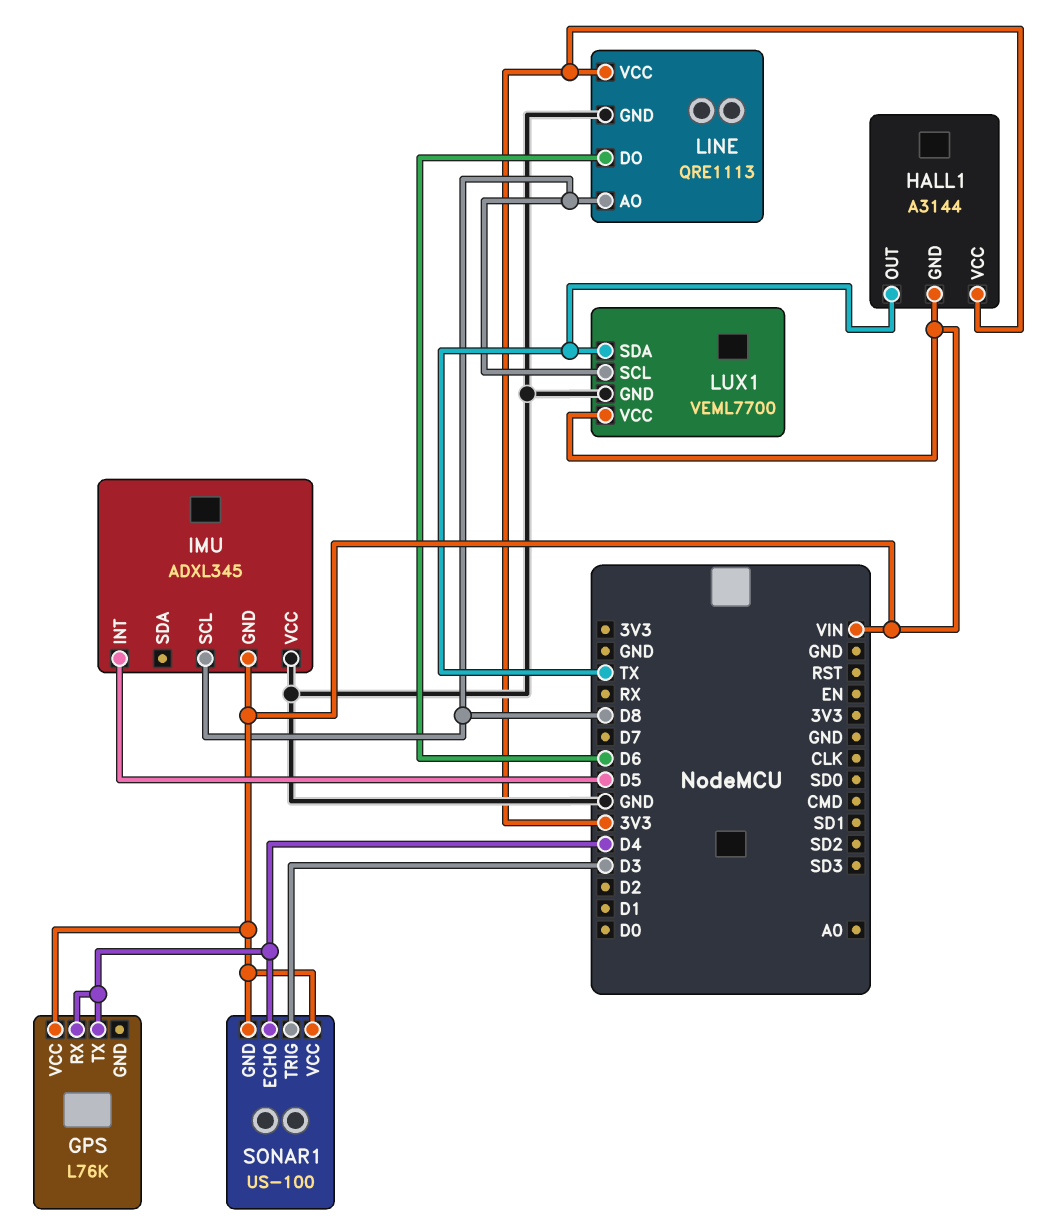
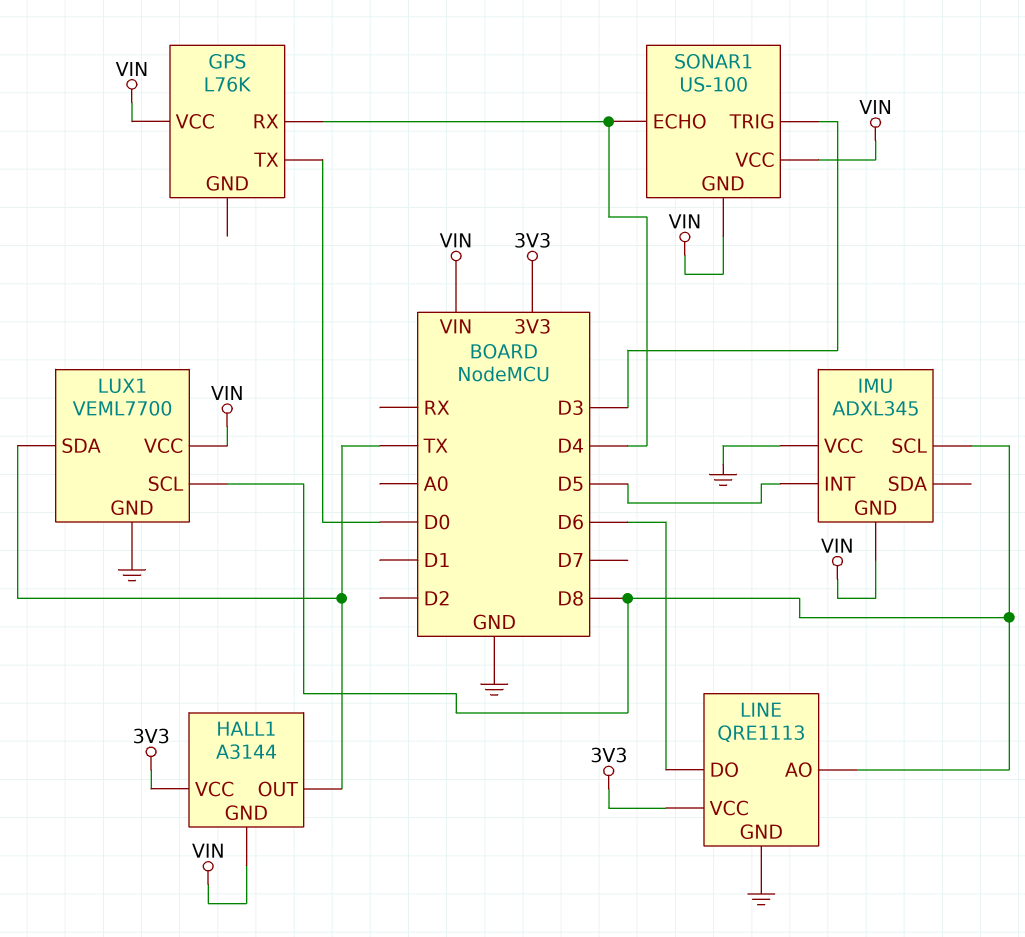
GPS pin TX: D4 -> D0

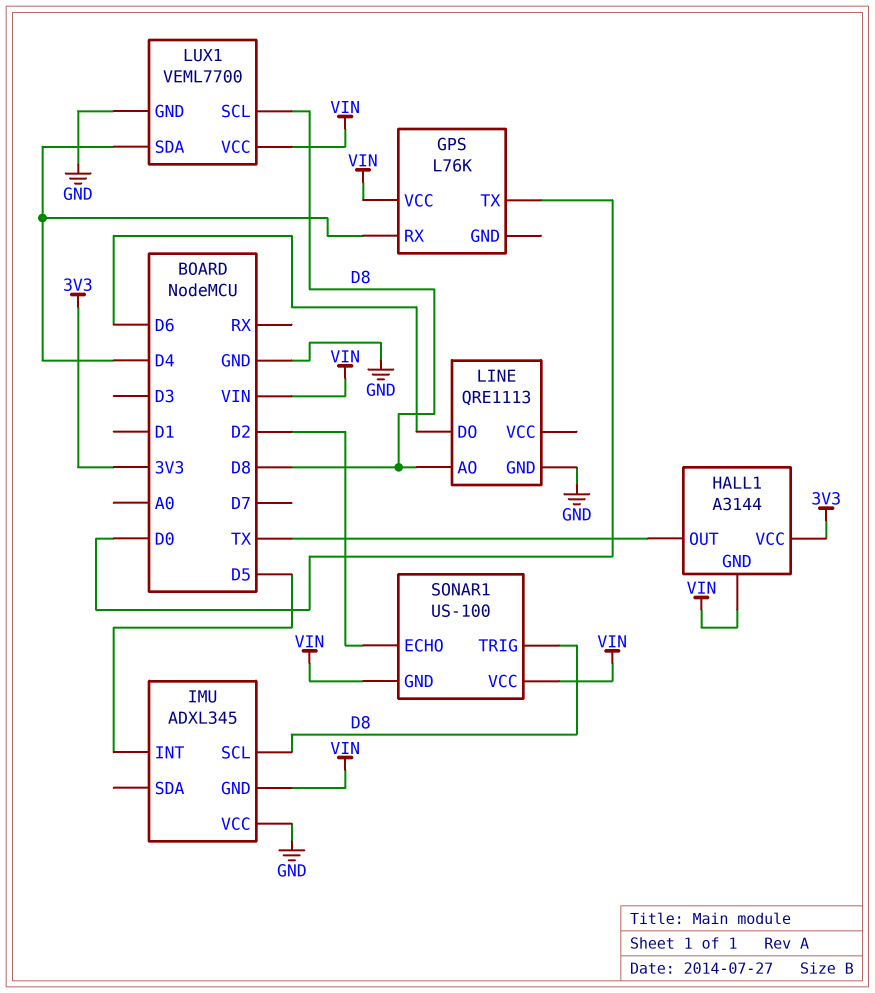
LINE pin VCC: 3V3 -> none
LUX1 pin SDA: TX -> D4
SONAR1 pin ECHO: D4 -> D2
SONAR1 pin TRIG: D3 -> D8

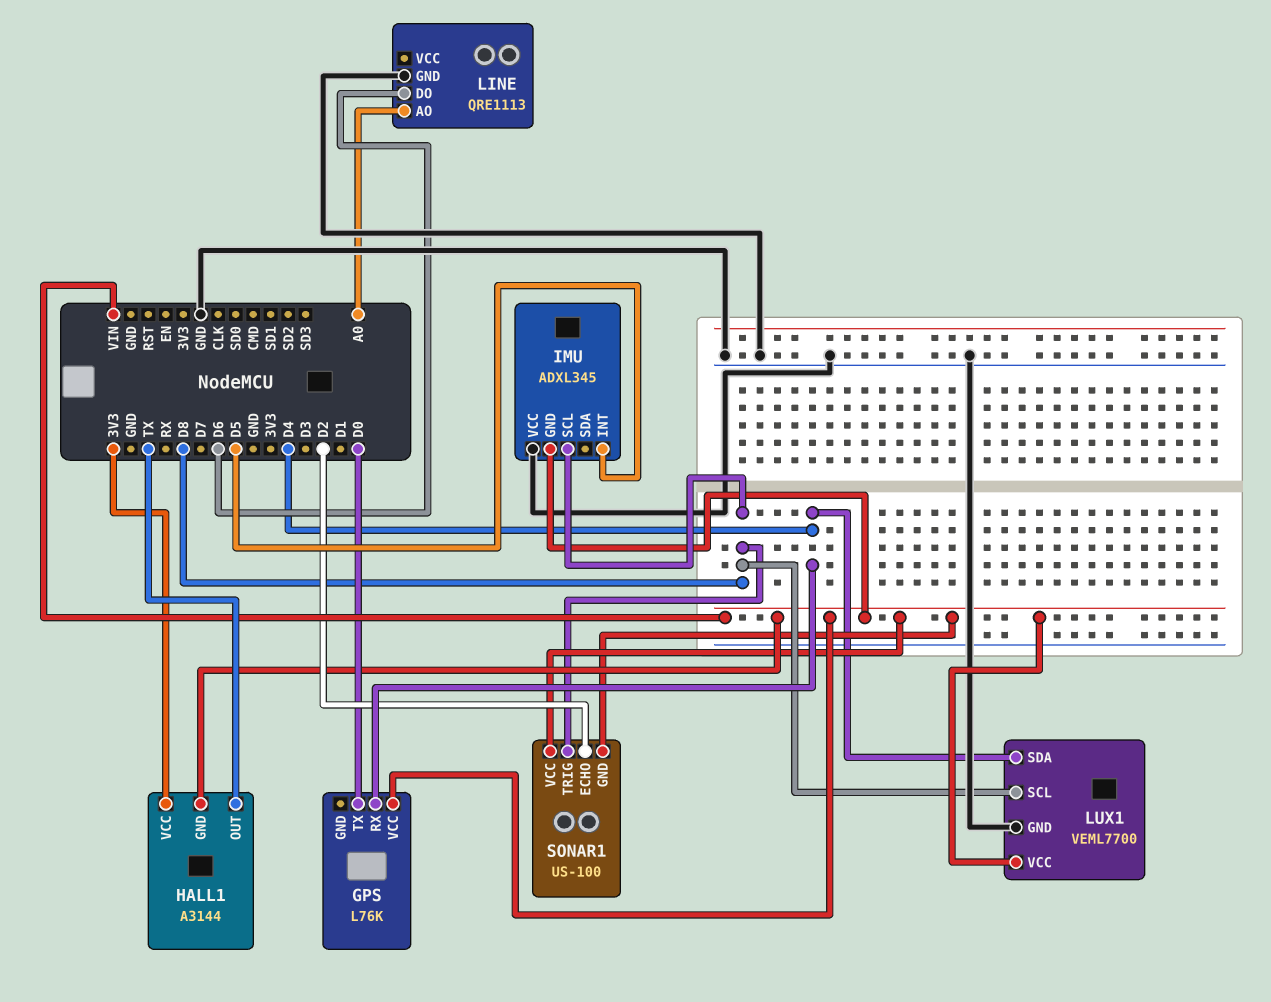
LINE pin AO: D8 -> A0

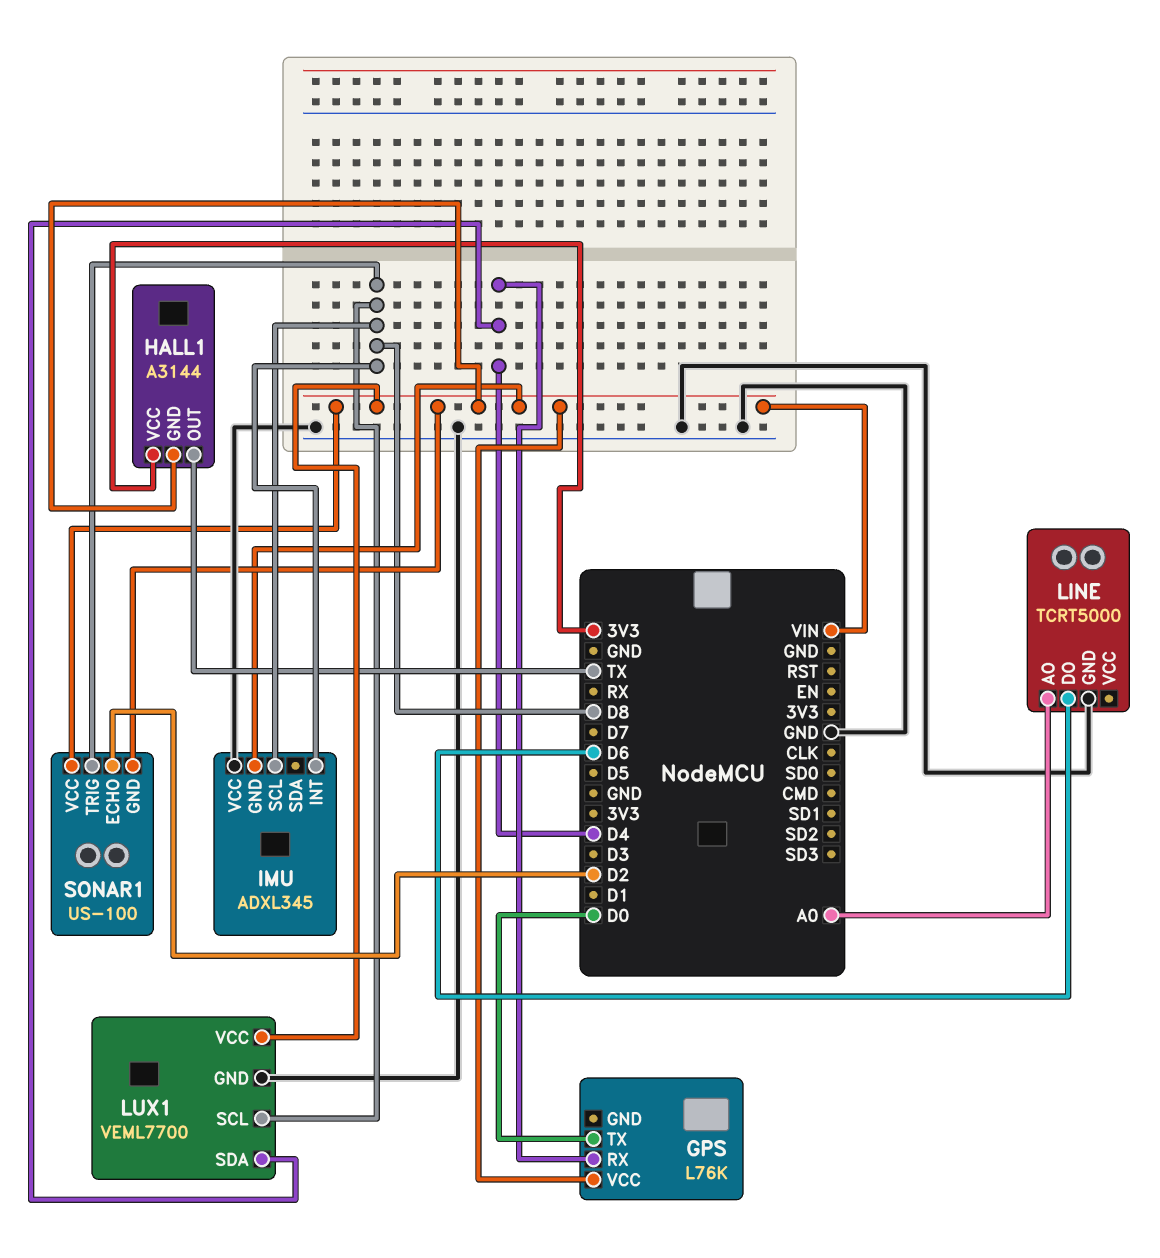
IMU pin INT: D5 -> D8
LINE: QRE1113 -> TCRT5000

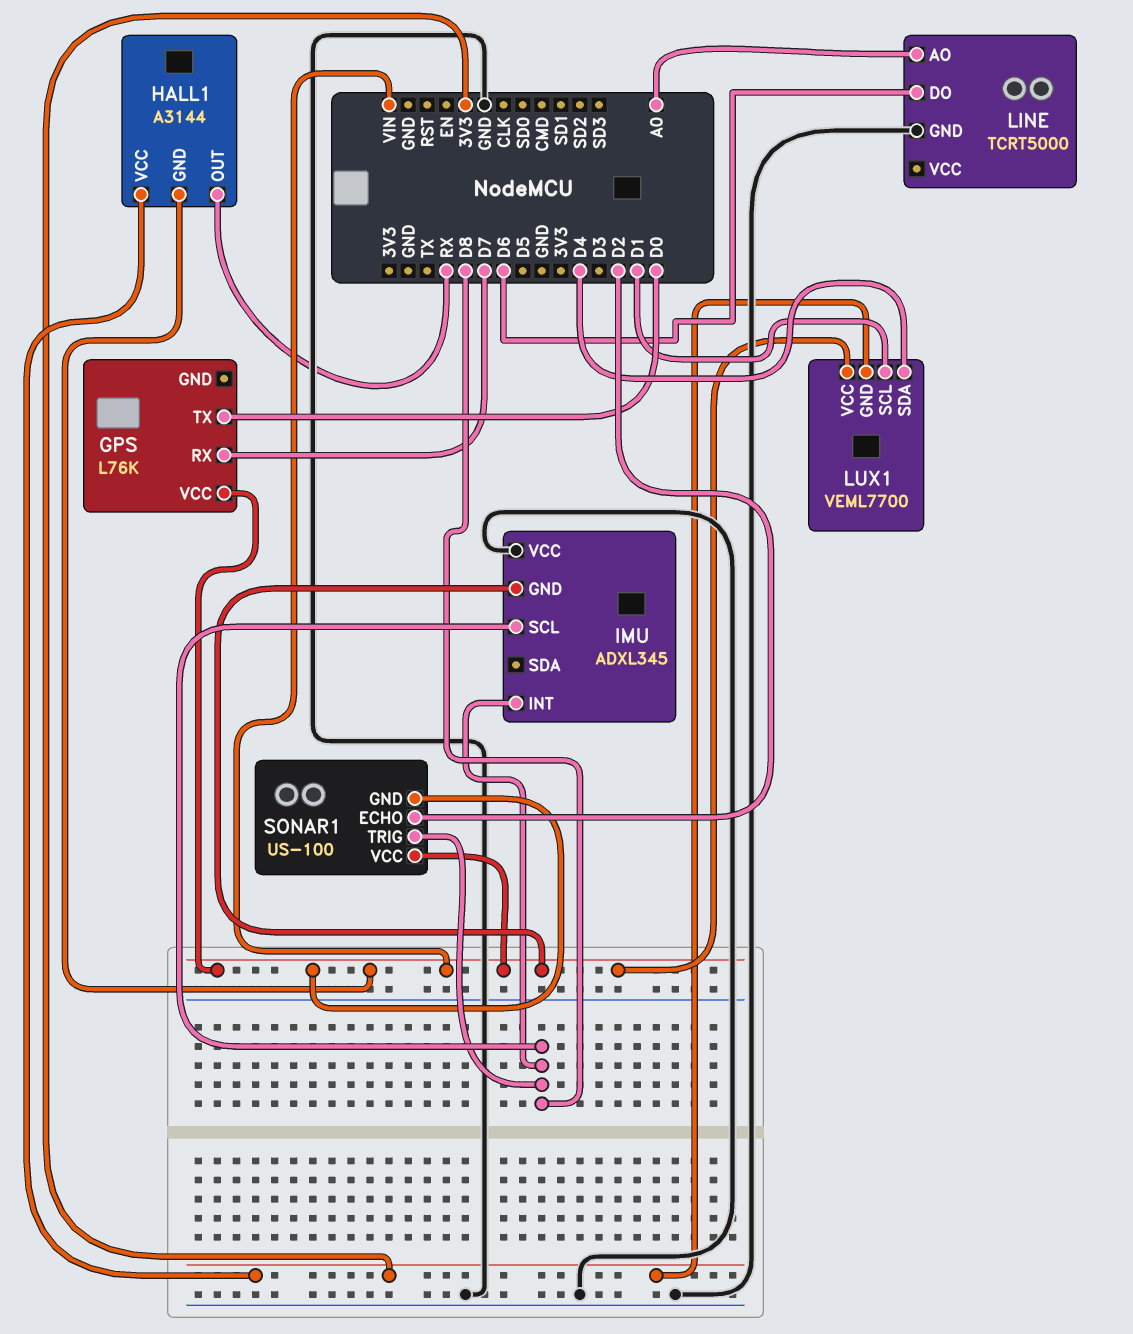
GPS pin RX: D4 -> D7
HALL1 pin OUT: TX -> RX
LUX1 pin GND: GND -> 3V3
LUX1 pin SCL: D8 -> D1

